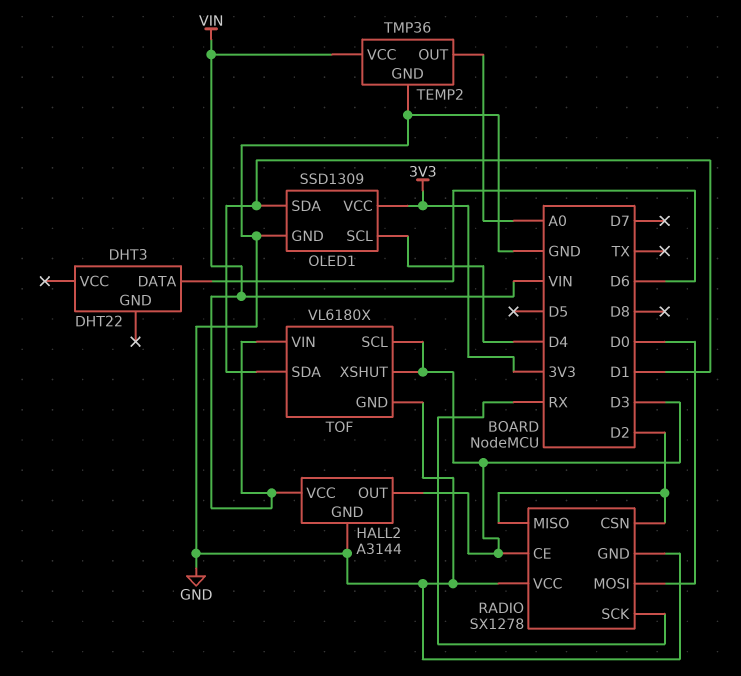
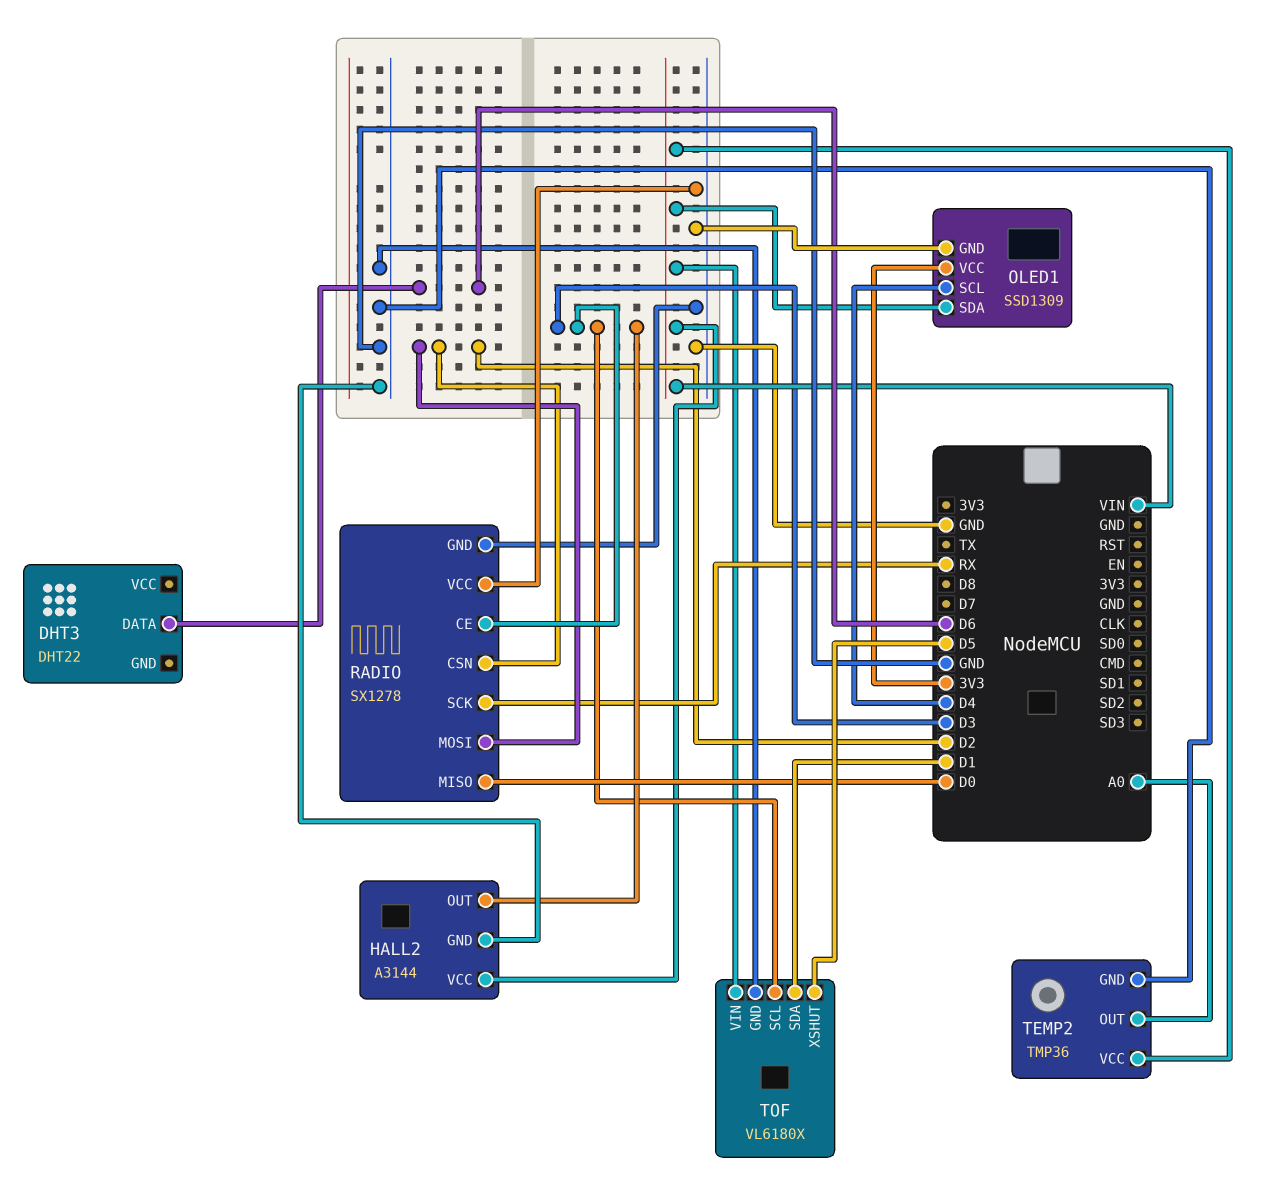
OLED1 pin SDA: D1 -> VIN
RADIO pin MISO: D2 -> D0
RADIO pin MOSI: D0 -> D2
TOF pin XSHUT: D3 -> D5

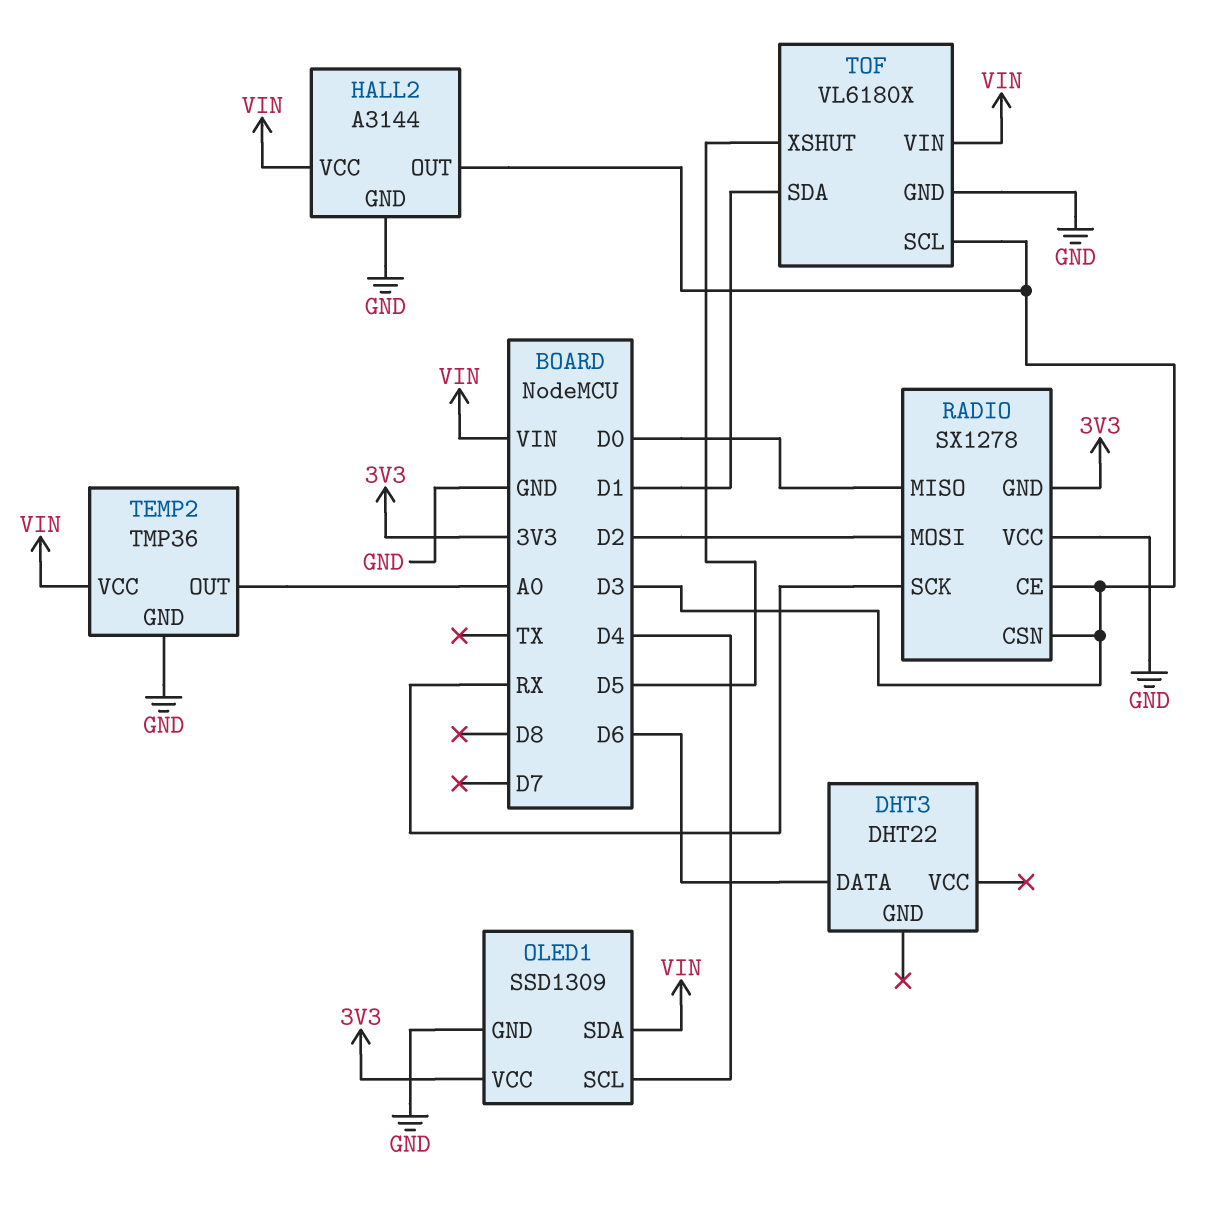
RADIO pin CSN: D2 -> D3
RADIO pin GND: GND -> 3V3

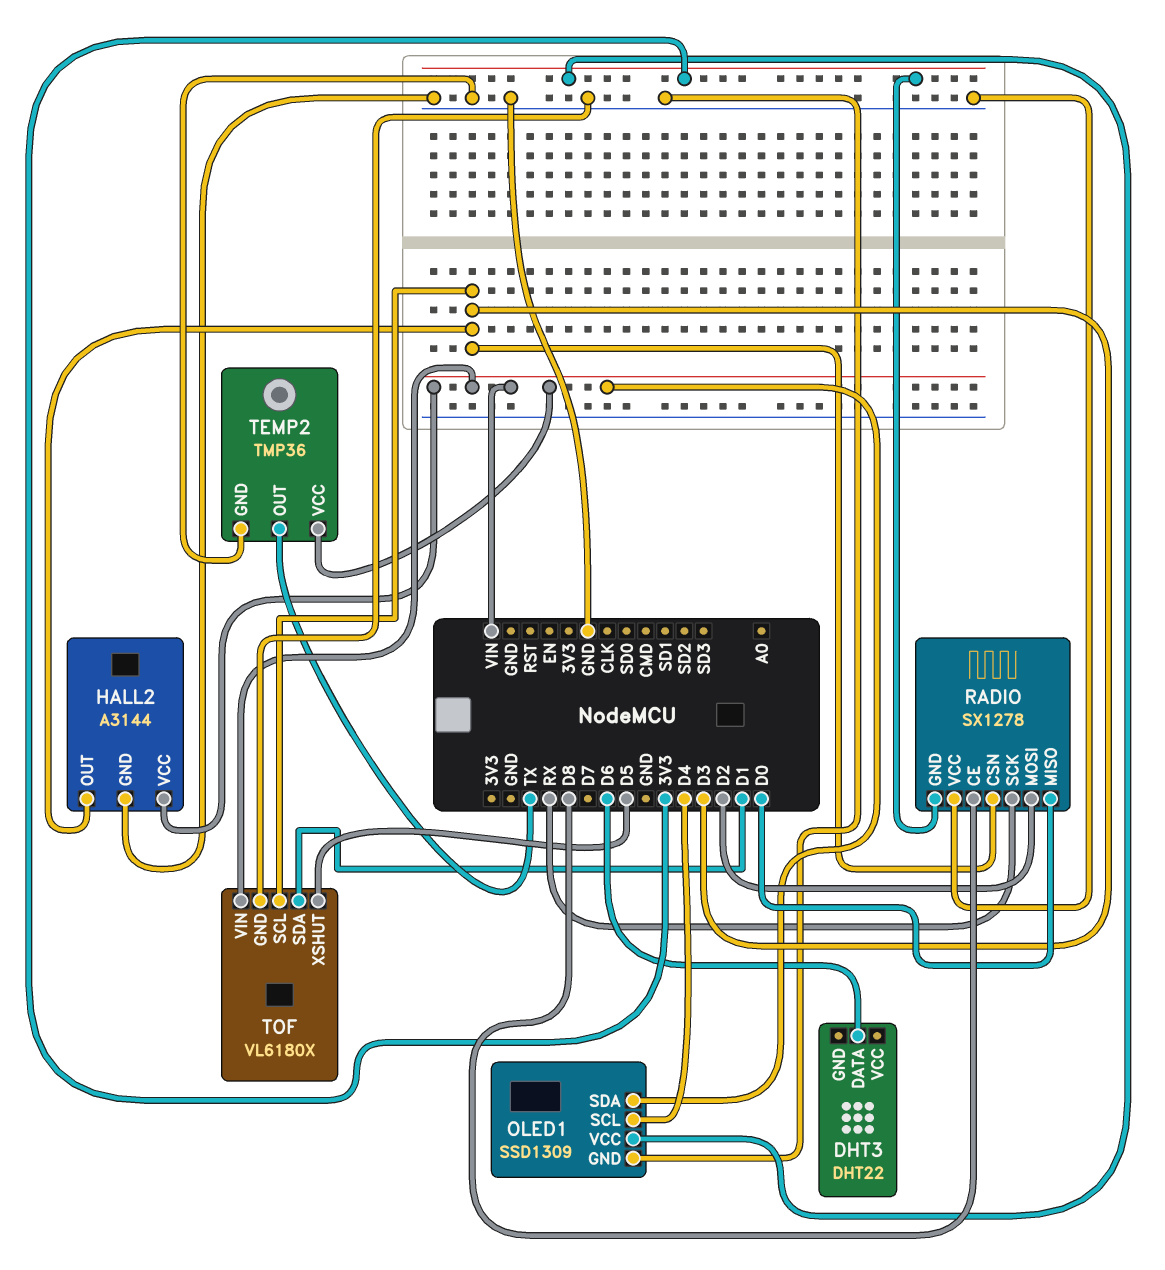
RADIO pin CE: D3 -> D8
TEMP2 pin OUT: A0 -> TX

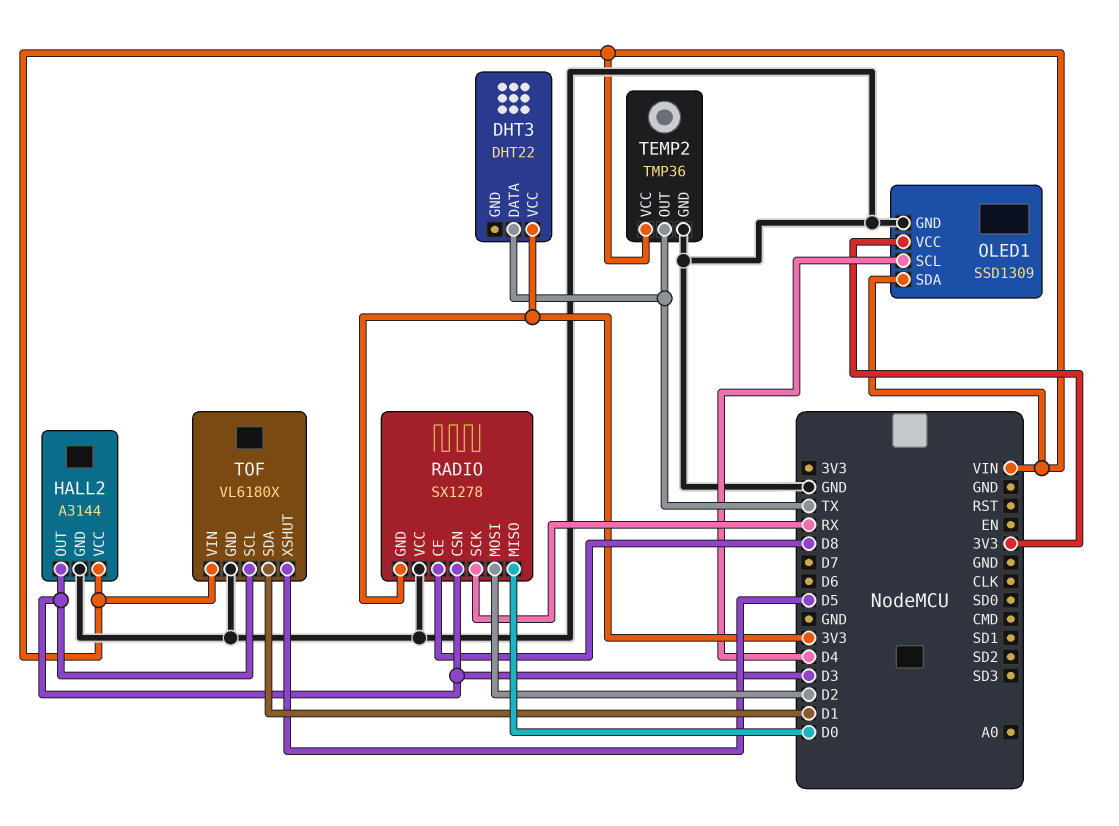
DHT3 pin DATA: D6 -> TX
DHT3 pin VCC: none -> 3V3

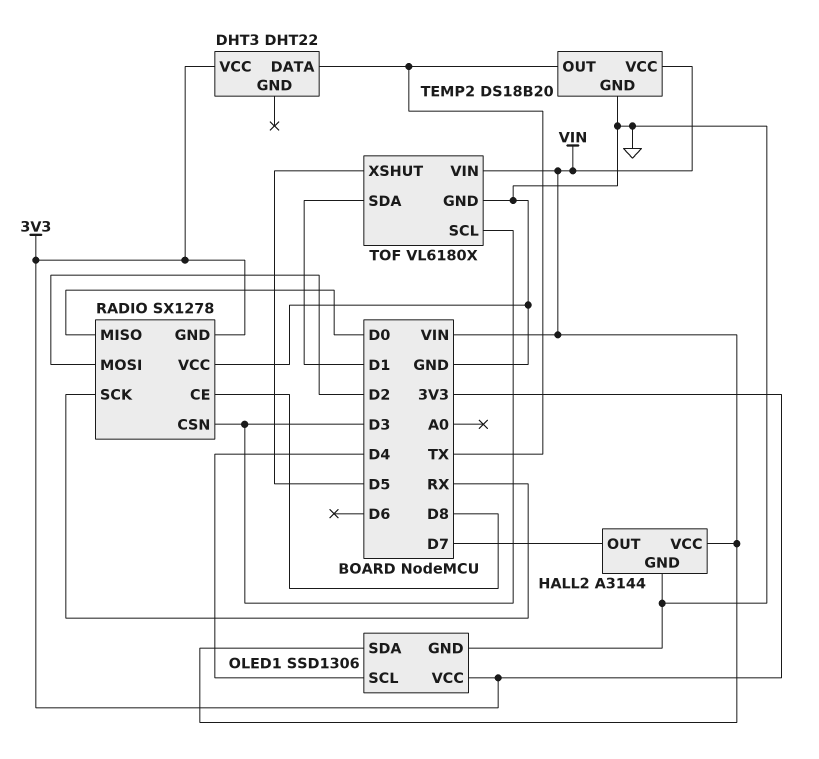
HALL2 pin OUT: D3 -> D7
OLED1: SSD1309 -> SSD1306
TEMP2: TMP36 -> DS18B20

